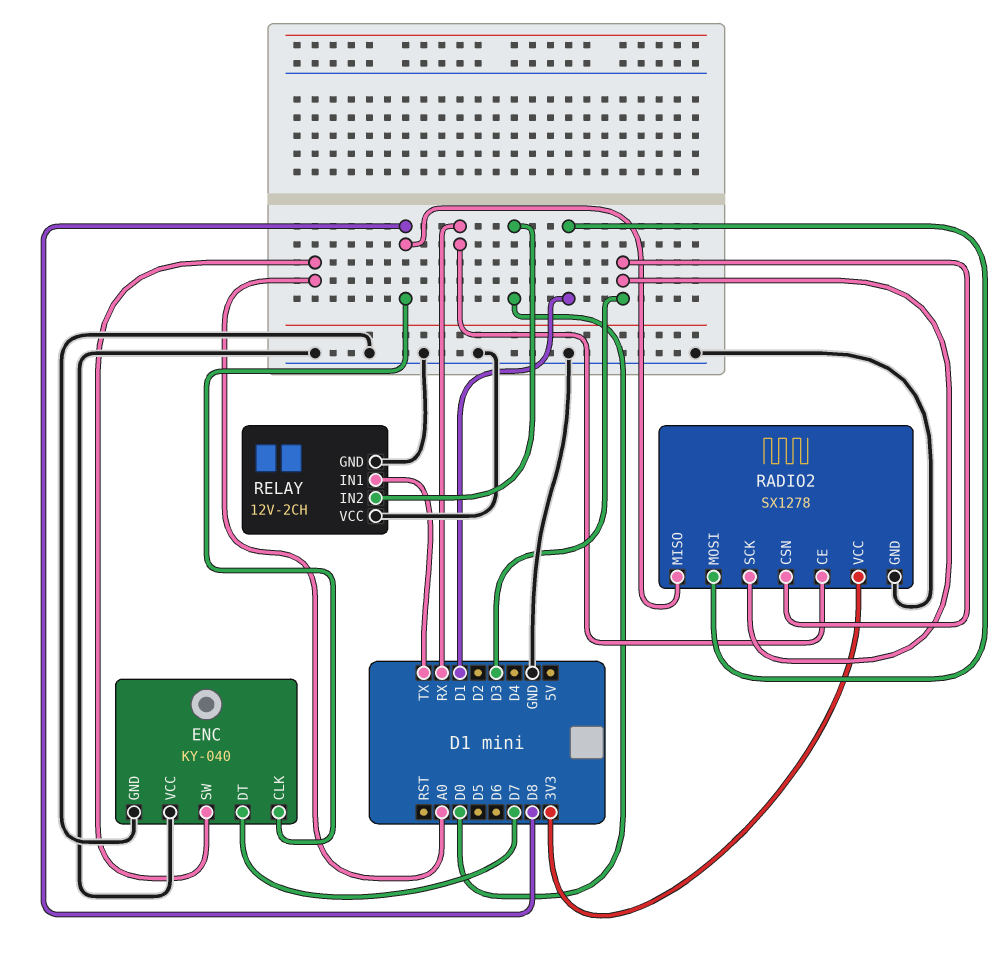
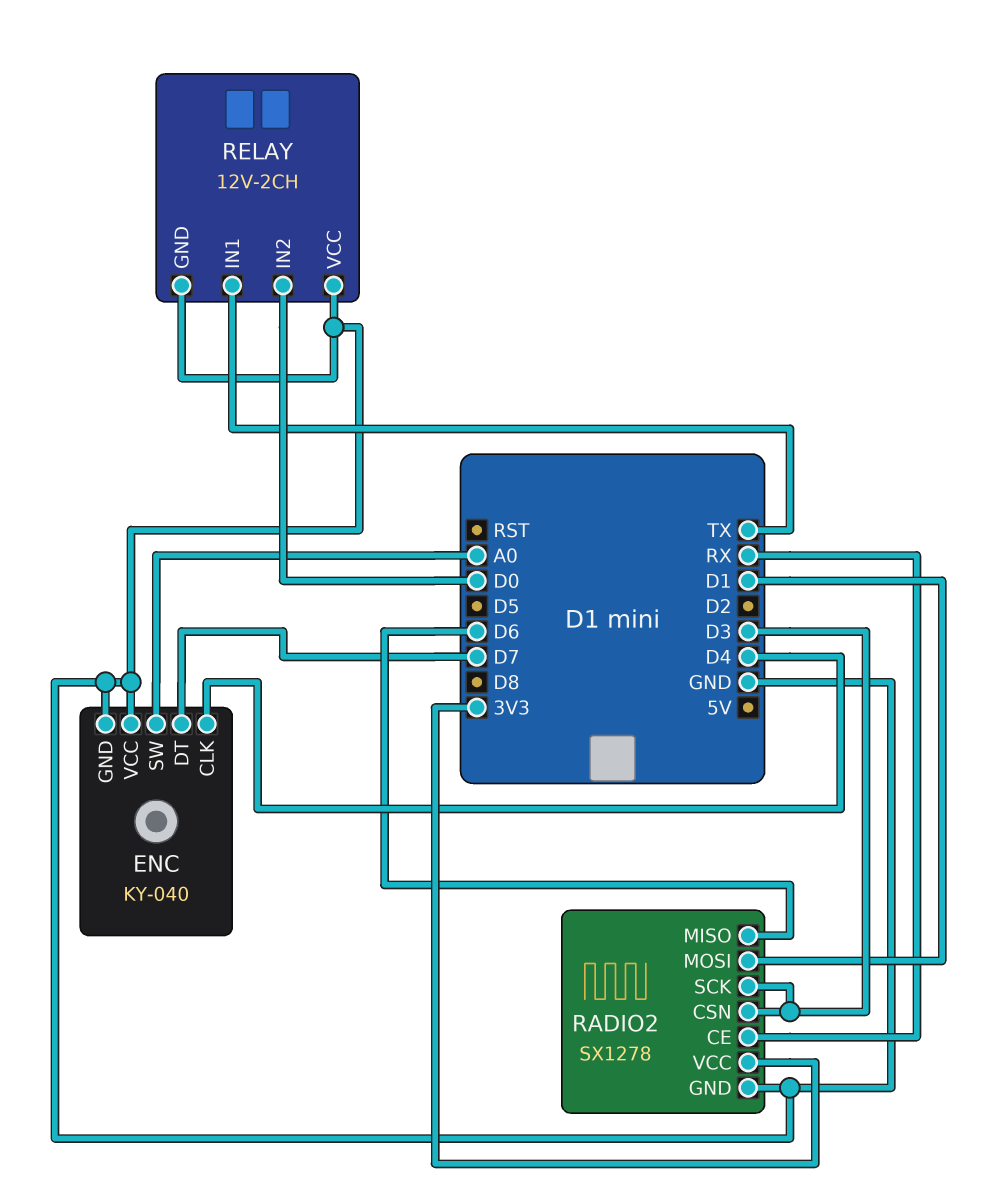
ENC pin CLK: D8 -> D4
RADIO2 pin MISO: D8 -> D6

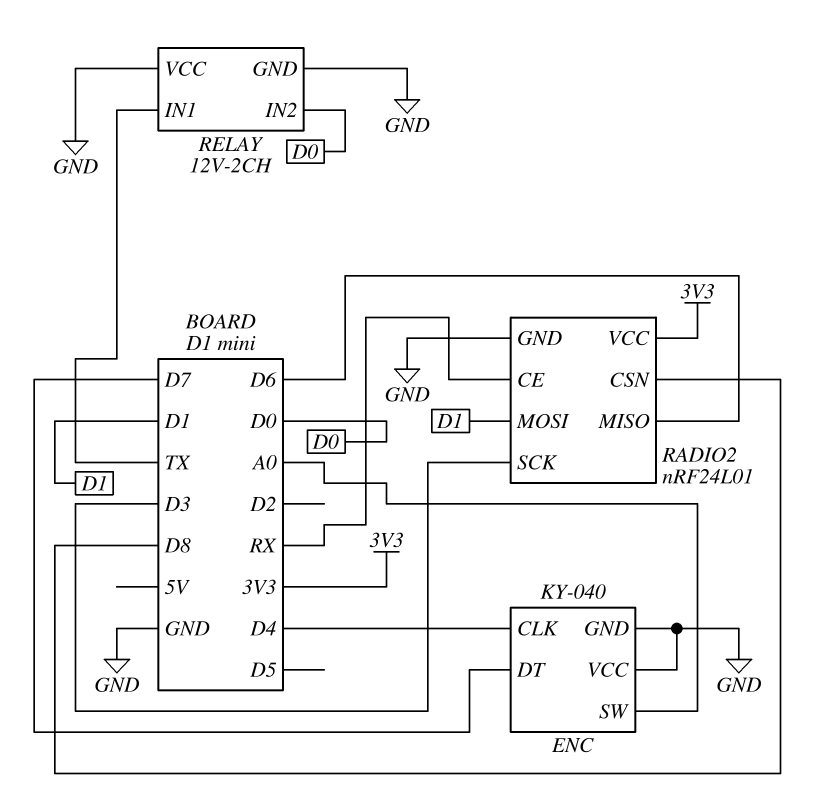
RADIO2: SX1278 -> nRF24L01
RADIO2 pin CSN: D3 -> D8

